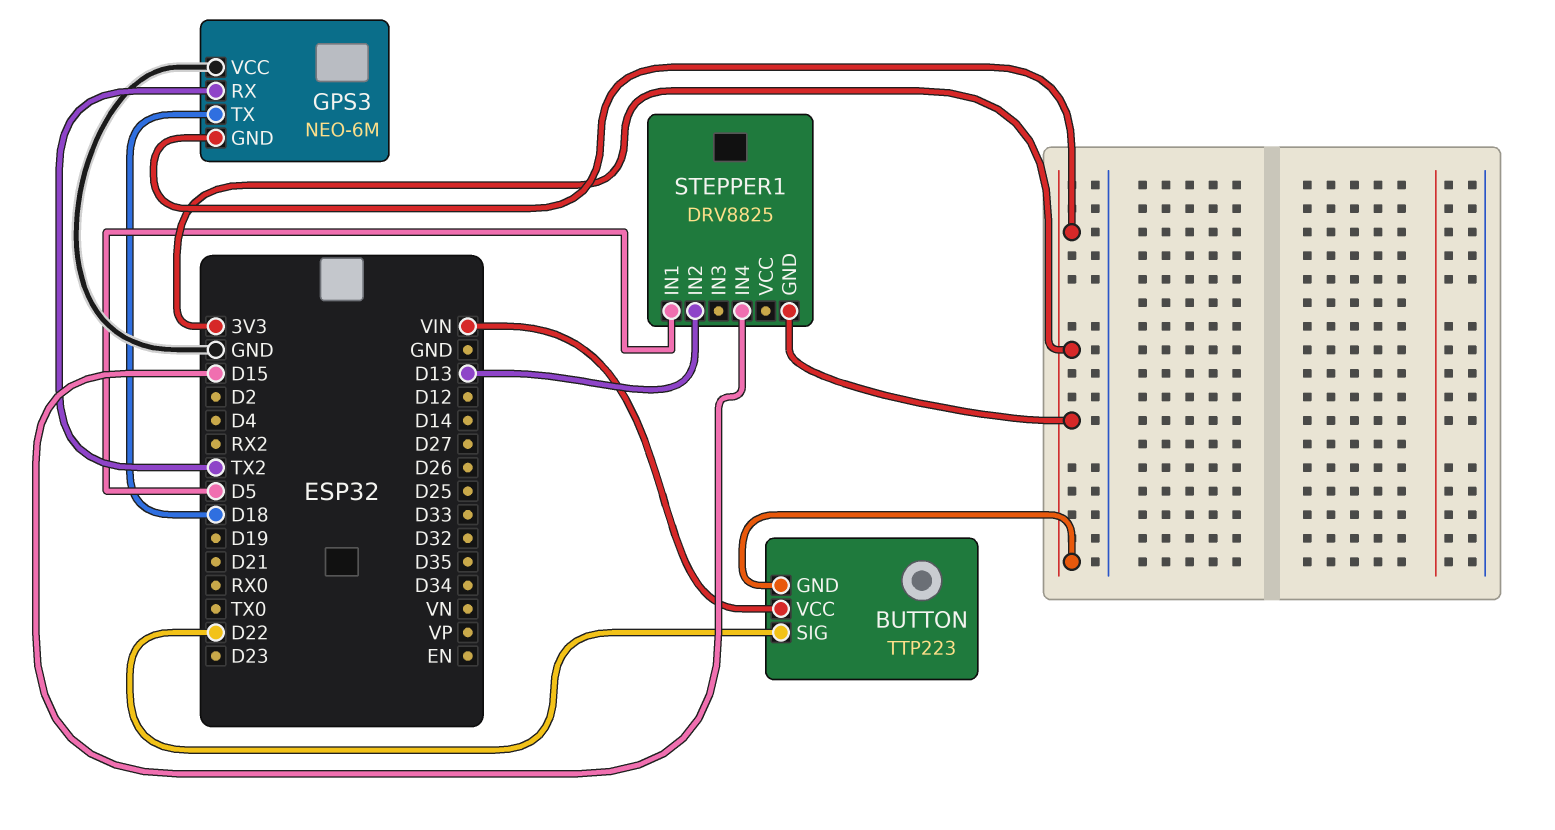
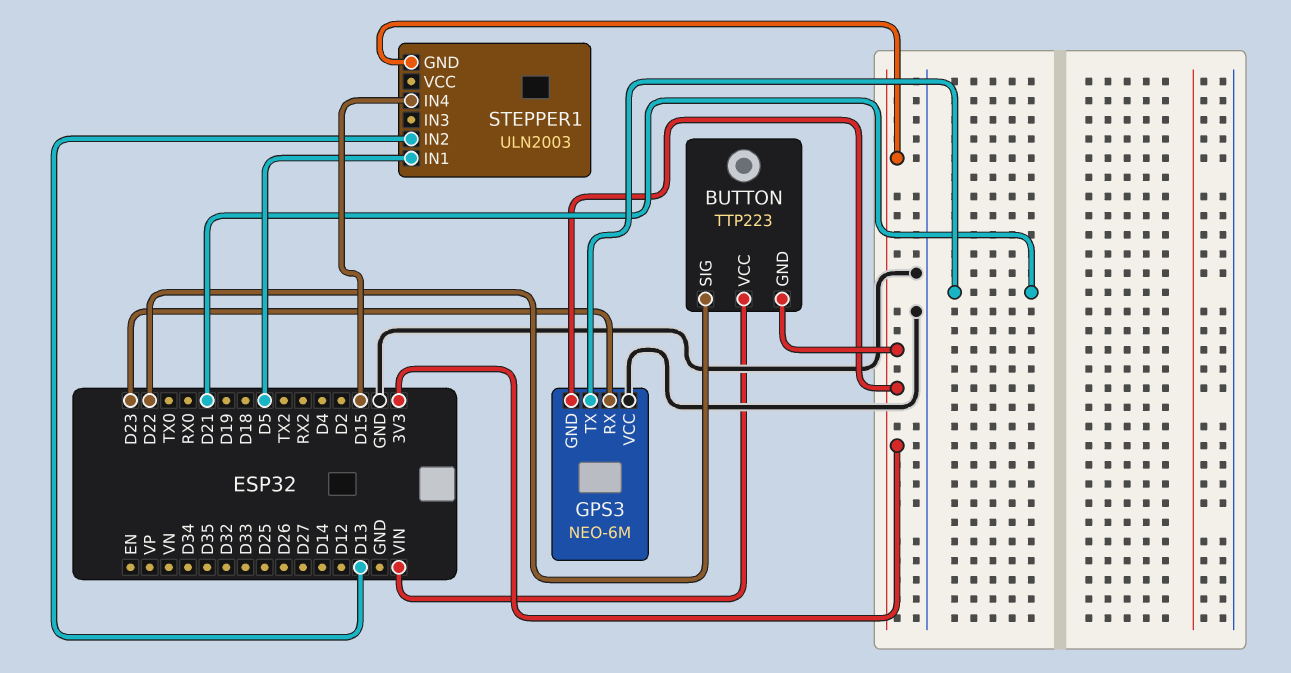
GPS3 pin RX: TX2 -> D23
GPS3 pin TX: D18 -> D21
STEPPER1: DRV8825 -> ULN2003

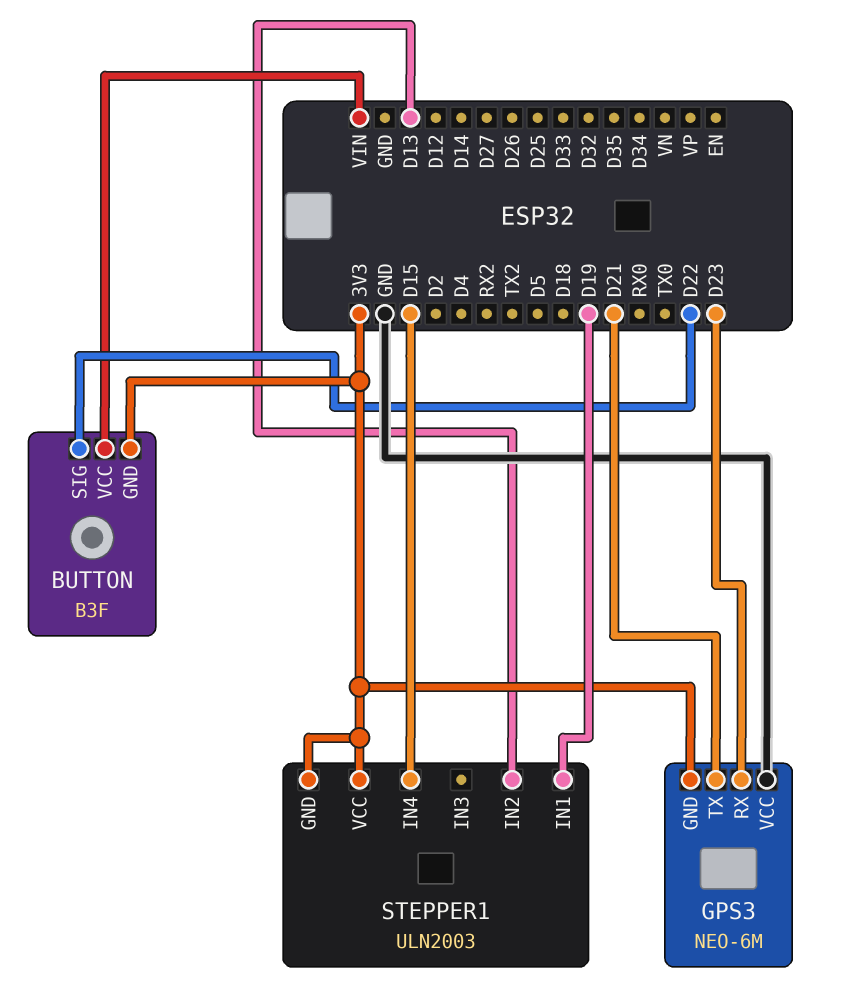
BUTTON: TTP223 -> B3F
STEPPER1 pin IN1: D5 -> D19
STEPPER1 pin VCC: none -> 3V3

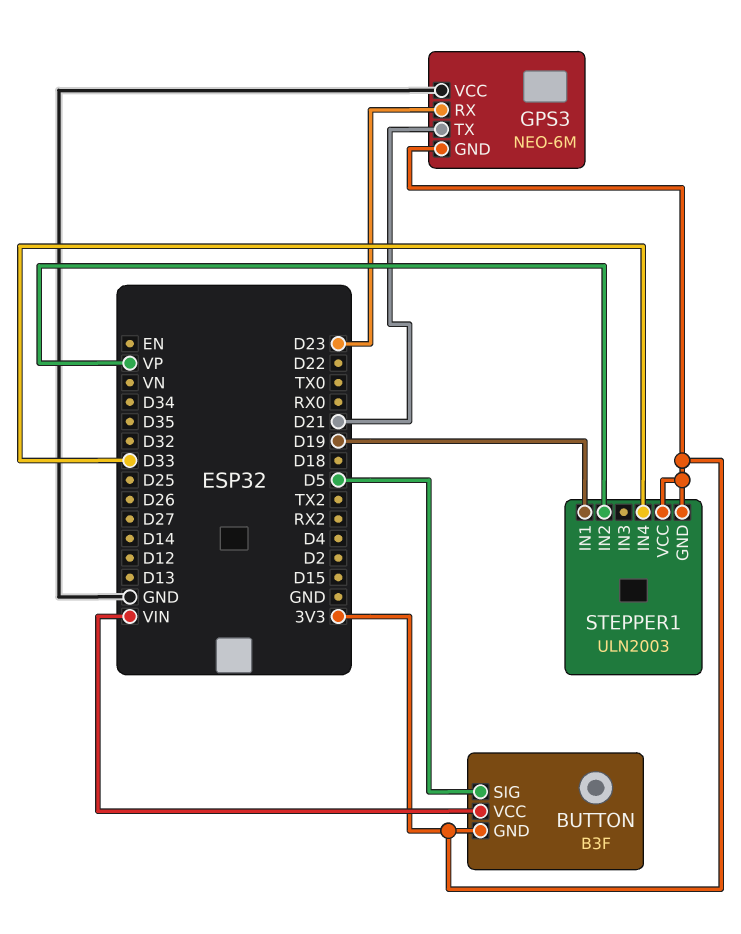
BUTTON pin SIG: D22 -> D5
STEPPER1 pin IN2: D13 -> VP
STEPPER1 pin IN4: D15 -> D33

